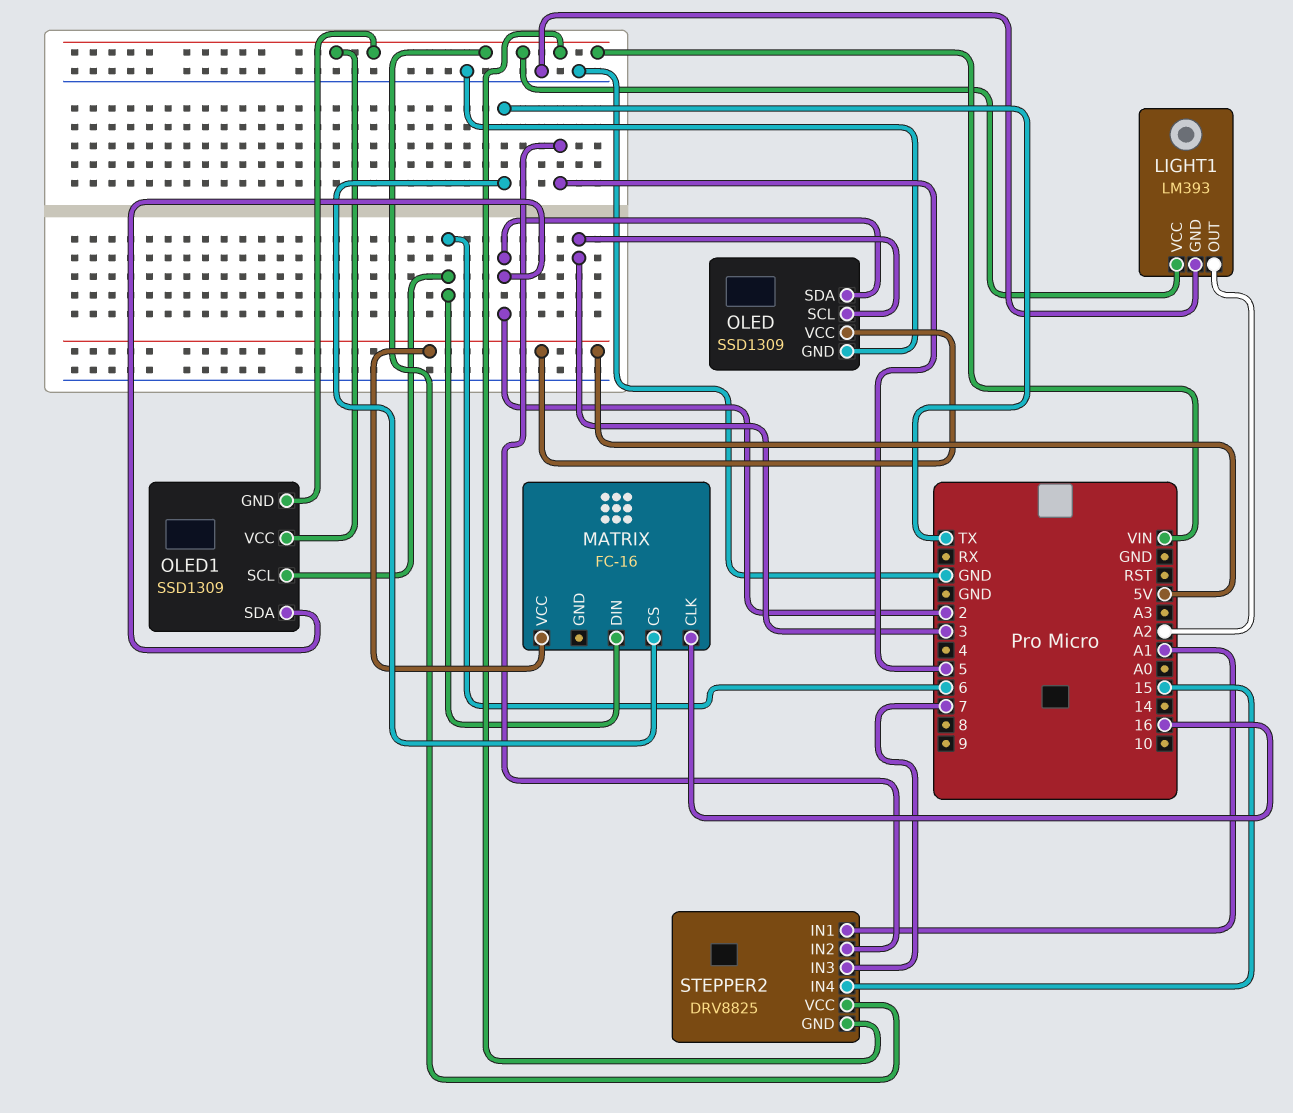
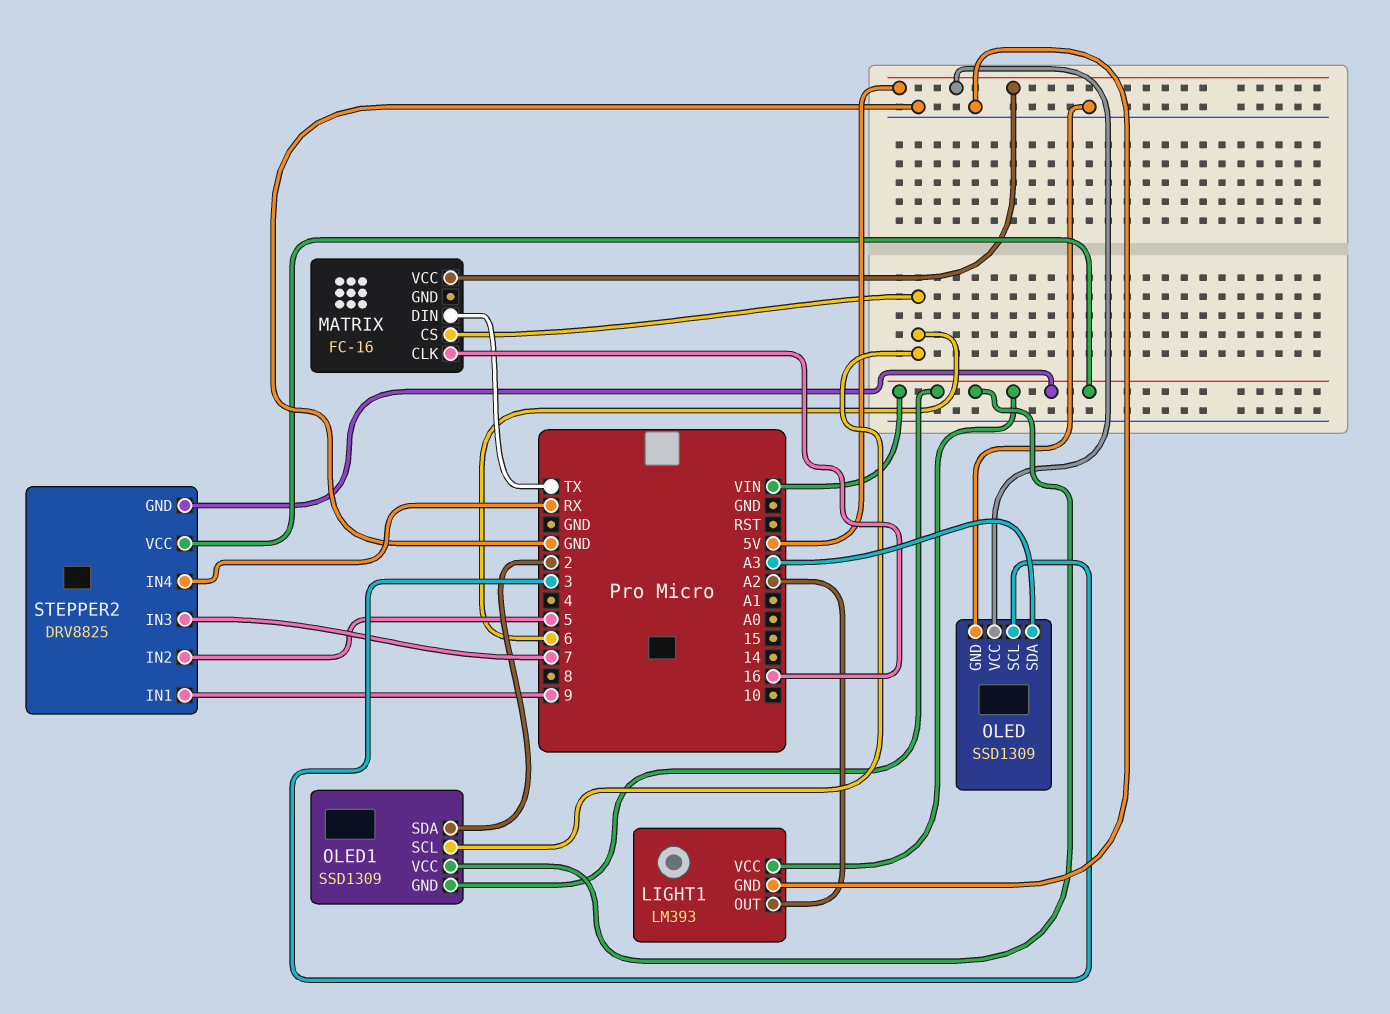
MATRIX pin CS: TX -> 6
MATRIX pin DIN: 6 -> TX
OLED pin SDA: 2 -> A3
STEPPER2 pin IN1: A1 -> 9
STEPPER2 pin IN4: 15 -> RX

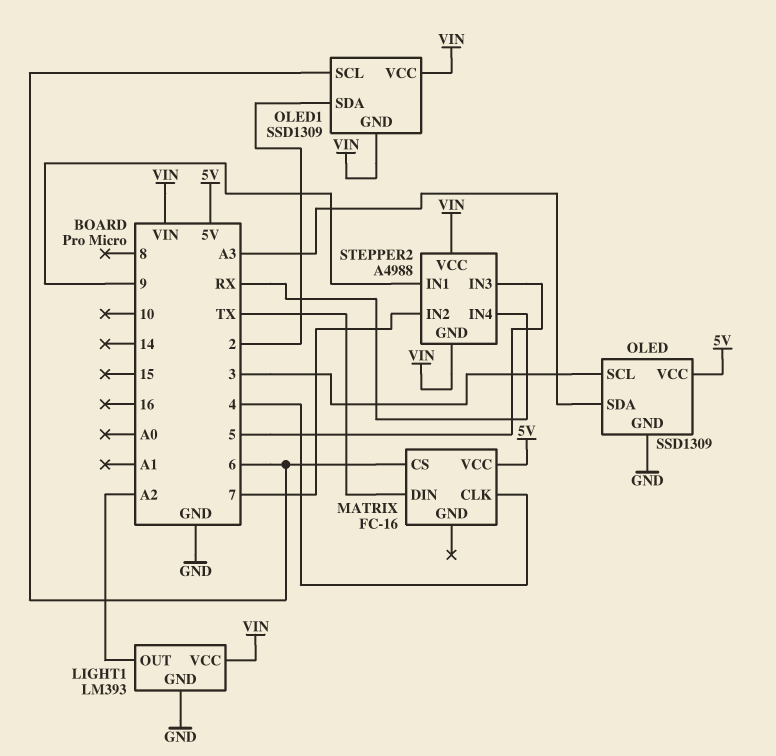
MATRIX pin CLK: 16 -> 4
STEPPER2: DRV8825 -> A4988
STEPPER2 pin IN2: 5 -> 7
STEPPER2 pin IN3: 7 -> 5

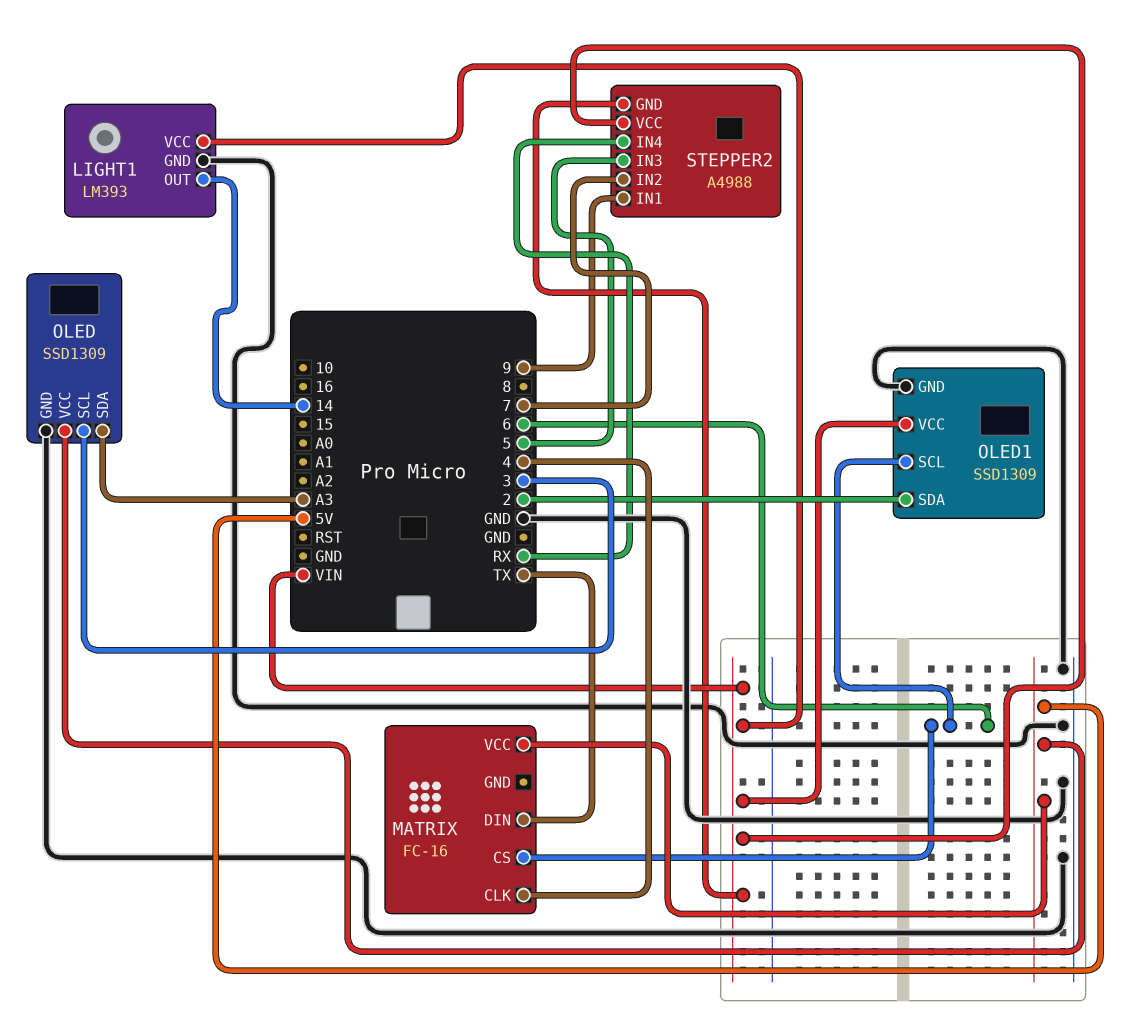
LIGHT1 pin OUT: A2 -> 14
OLED1 pin GND: VIN -> GND

